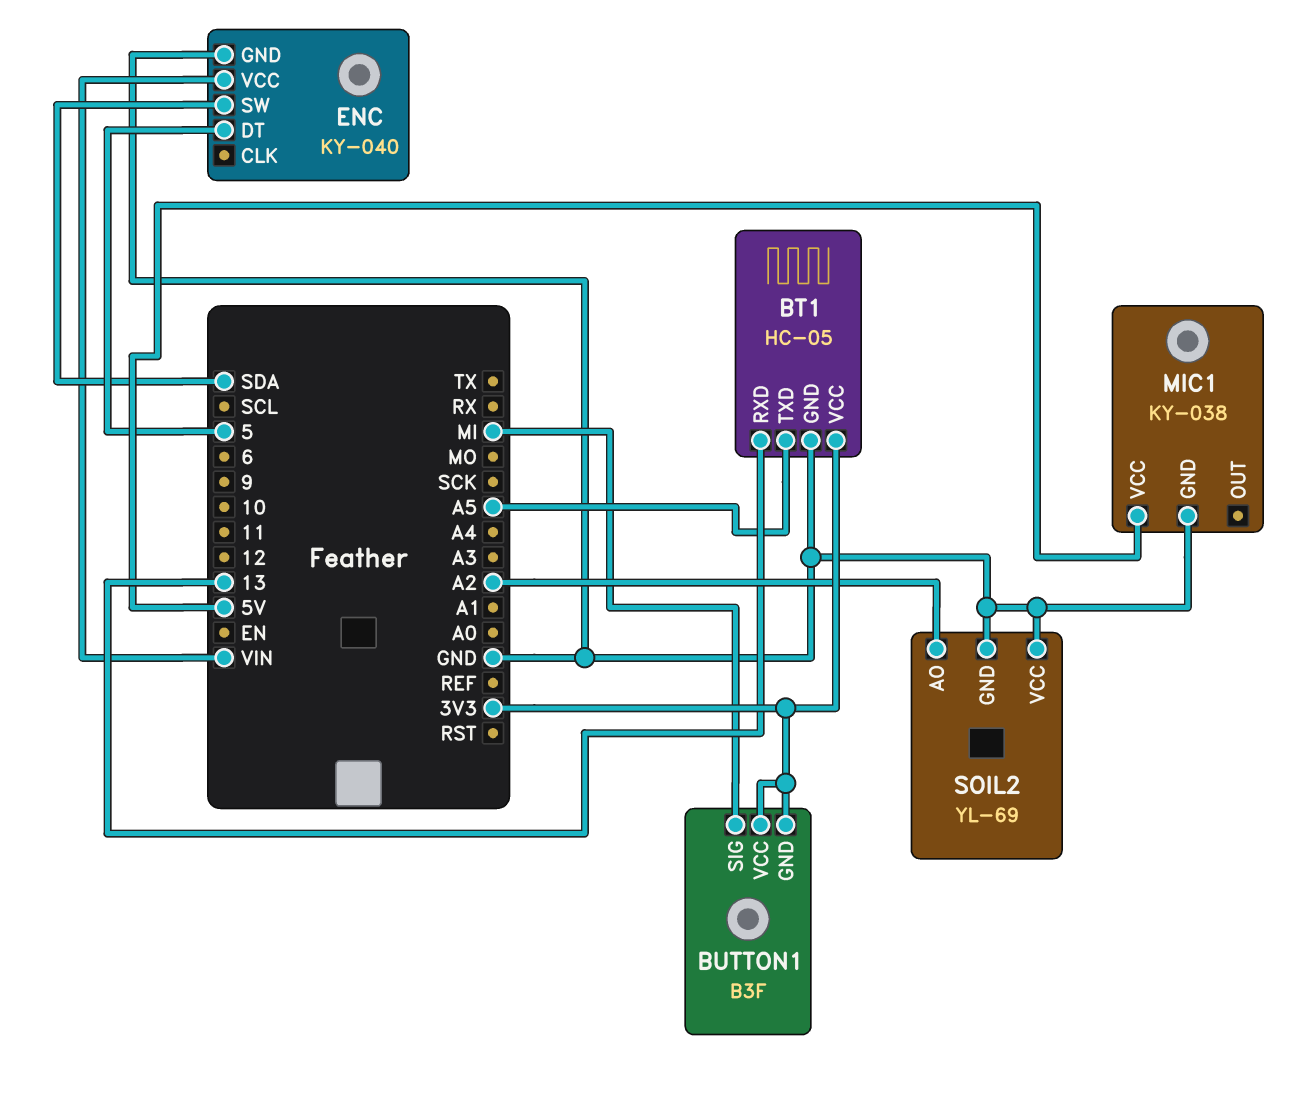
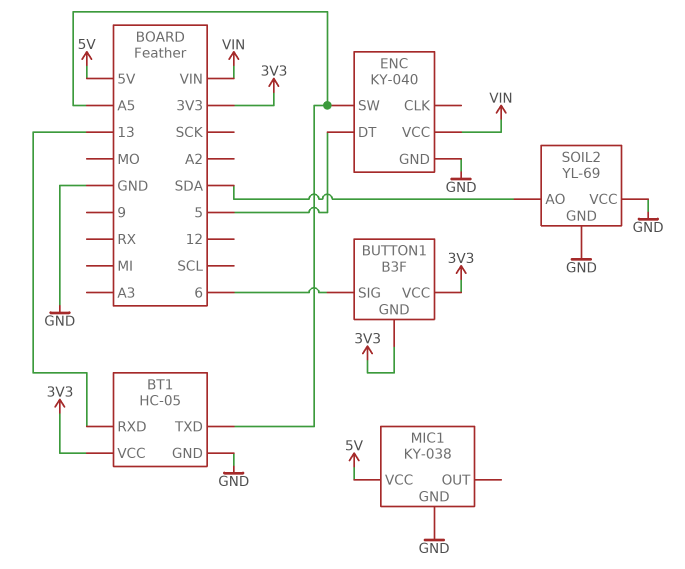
BUTTON1 pin SIG: MI -> 6
ENC pin SW: SDA -> A5
SOIL2 pin AO: A2 -> SDA

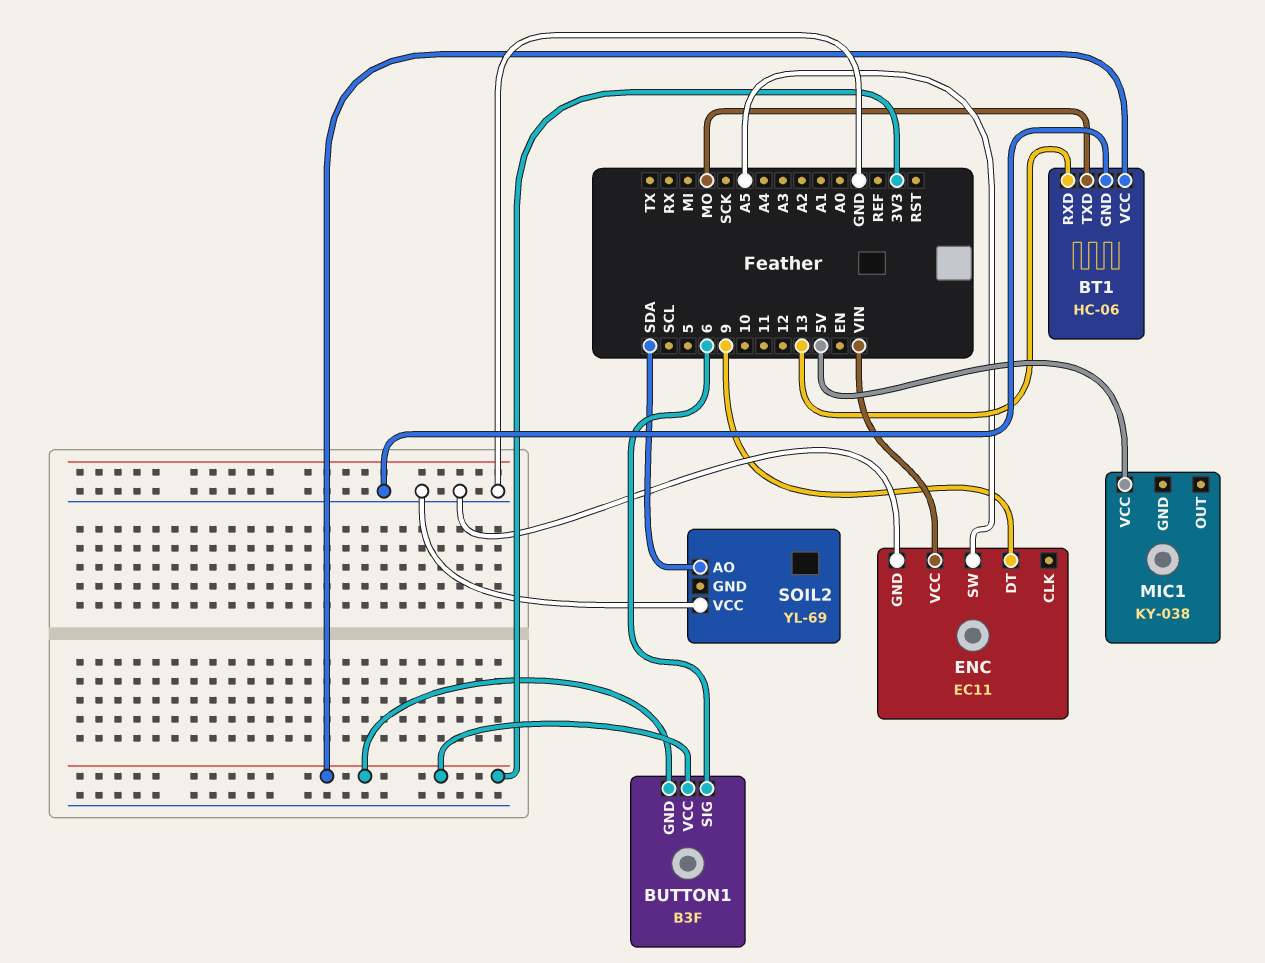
BT1: HC-05 -> HC-06
BT1 pin TXD: A5 -> MO
ENC: KY-040 -> EC11
ENC pin DT: 5 -> 9
MIC1 pin GND: GND -> none
SOIL2 pin GND: GND -> none

